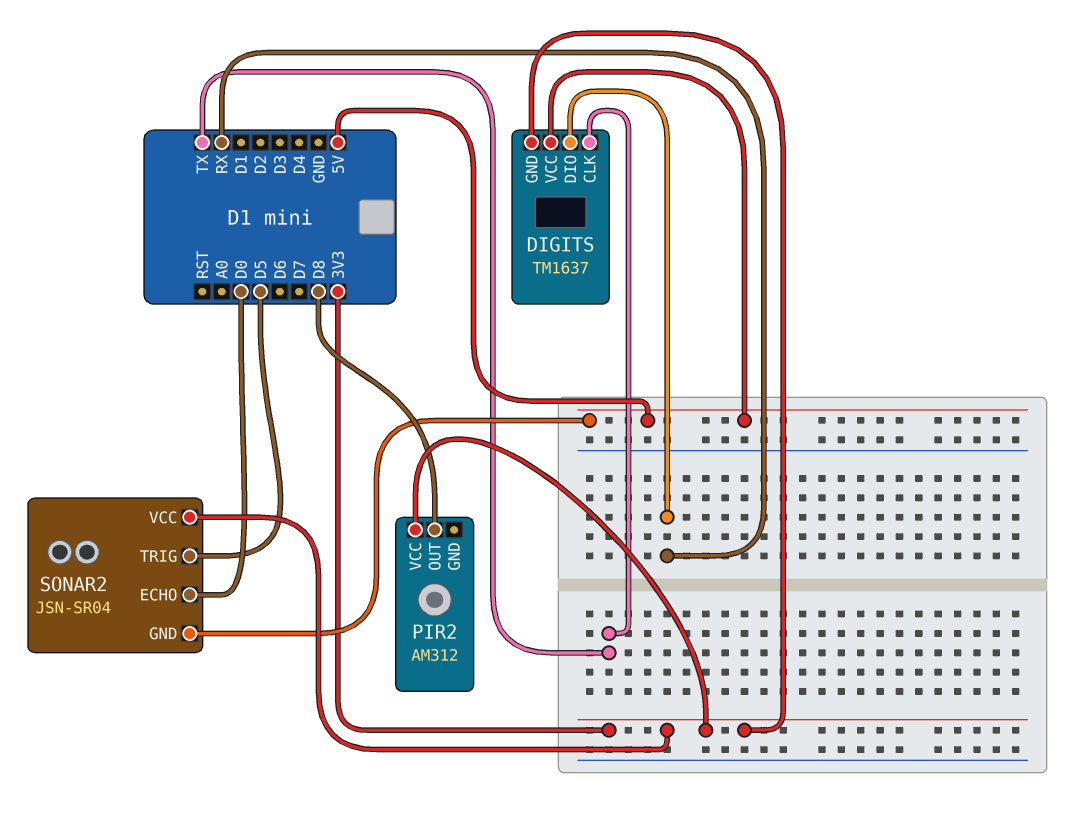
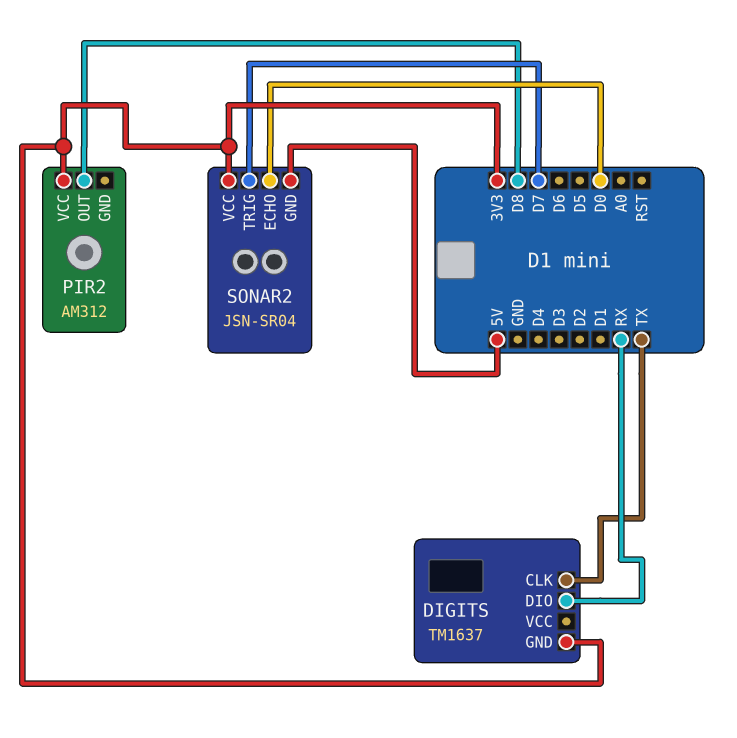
DIGITS pin VCC: 5V -> none
SONAR2 pin TRIG: D5 -> D7

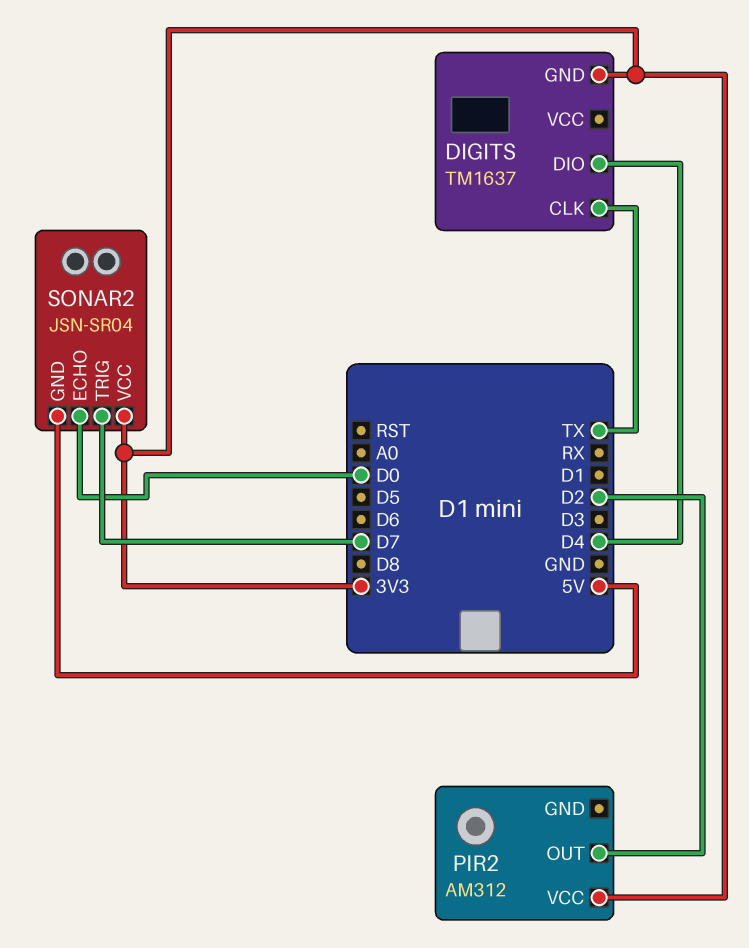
DIGITS pin DIO: RX -> D4
PIR2 pin OUT: D8 -> D2

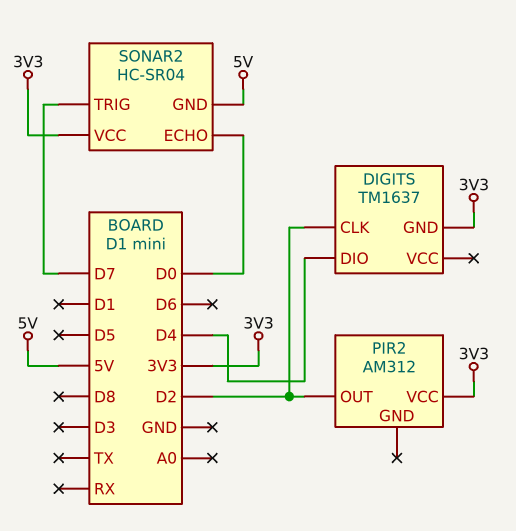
DIGITS pin CLK: TX -> D2
SONAR2: JSN-SR04 -> HC-SR04

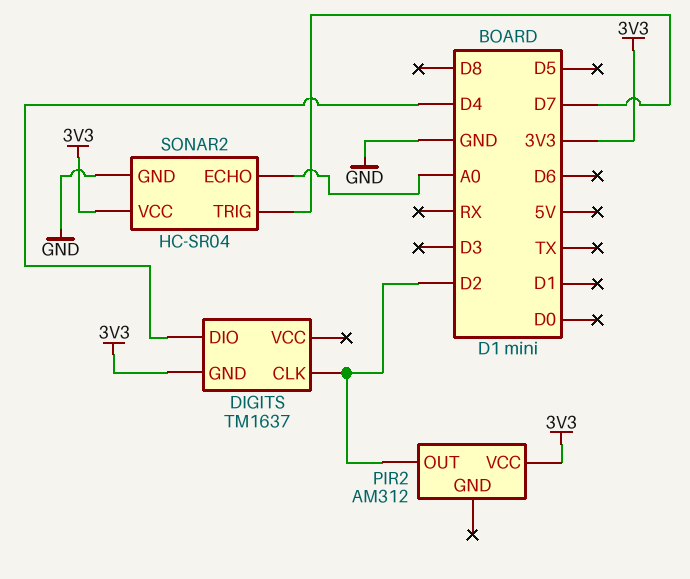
SONAR2 pin ECHO: D0 -> A0
SONAR2 pin GND: 5V -> GND

